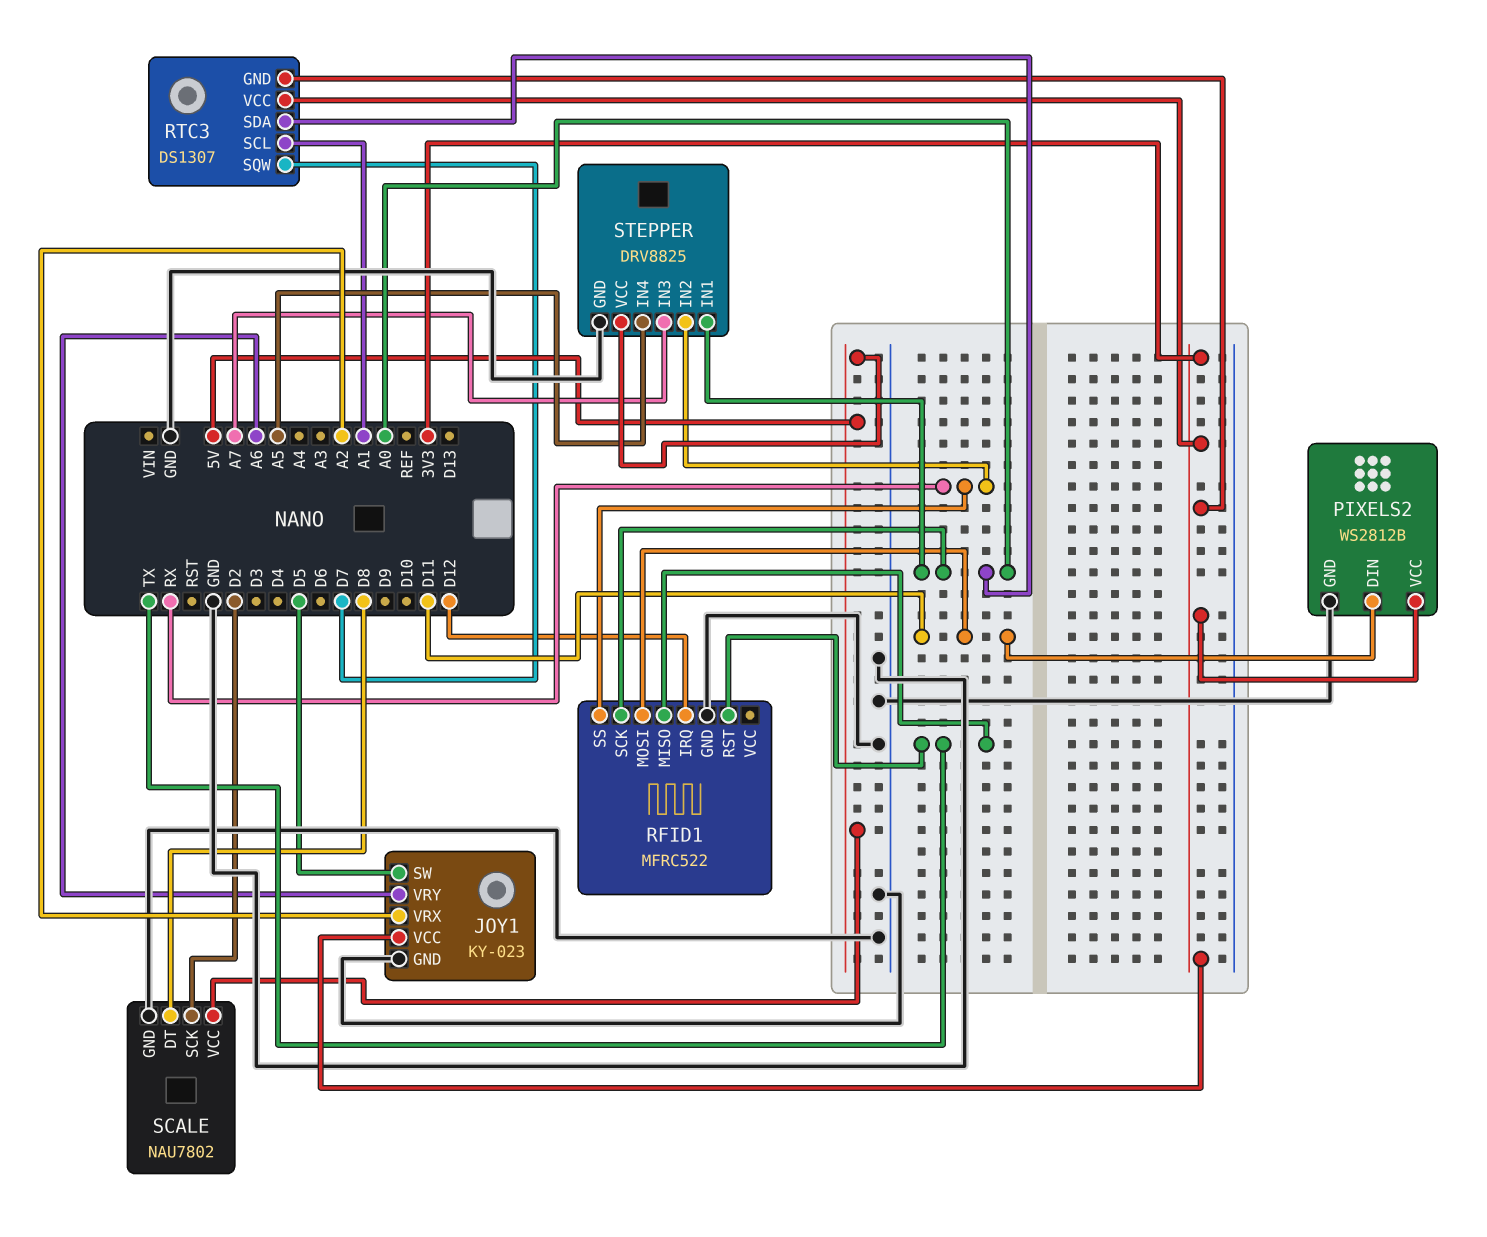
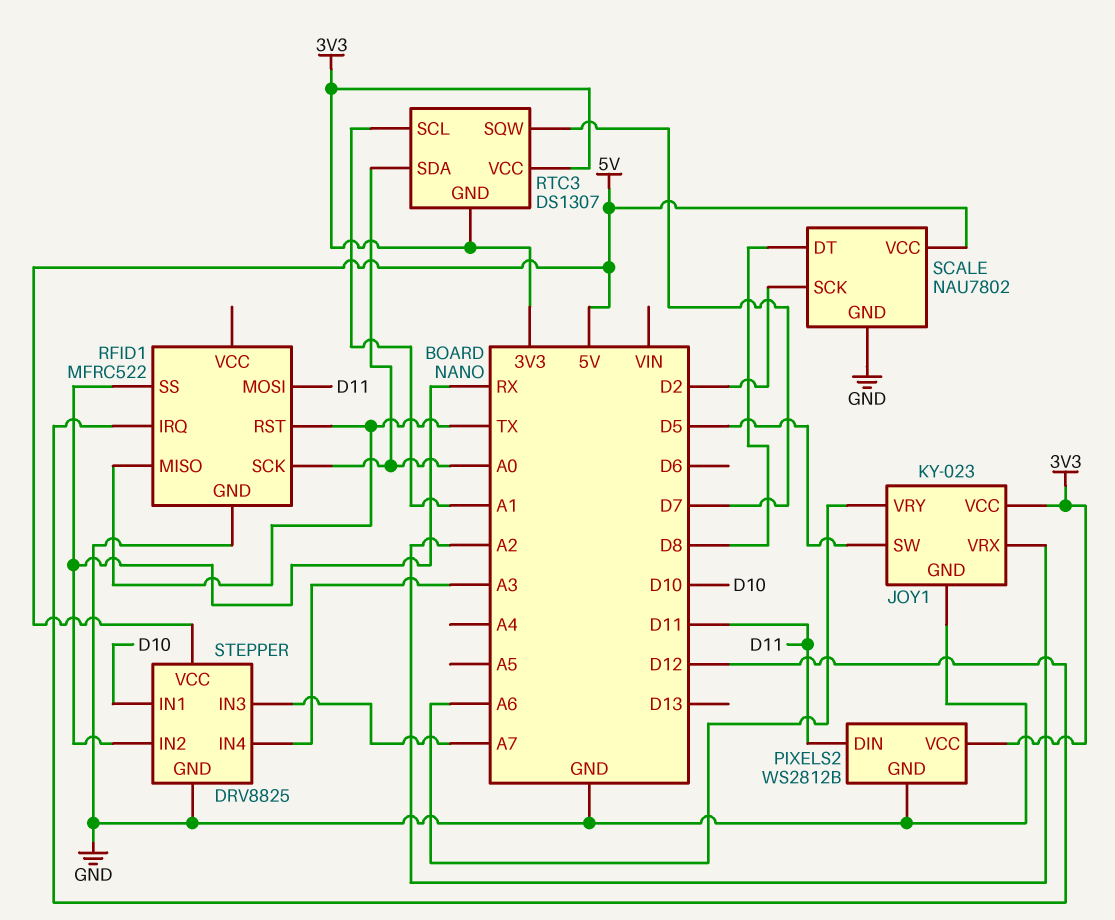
STEPPER pin IN1: A0 -> D10
STEPPER pin IN4: A5 -> A3

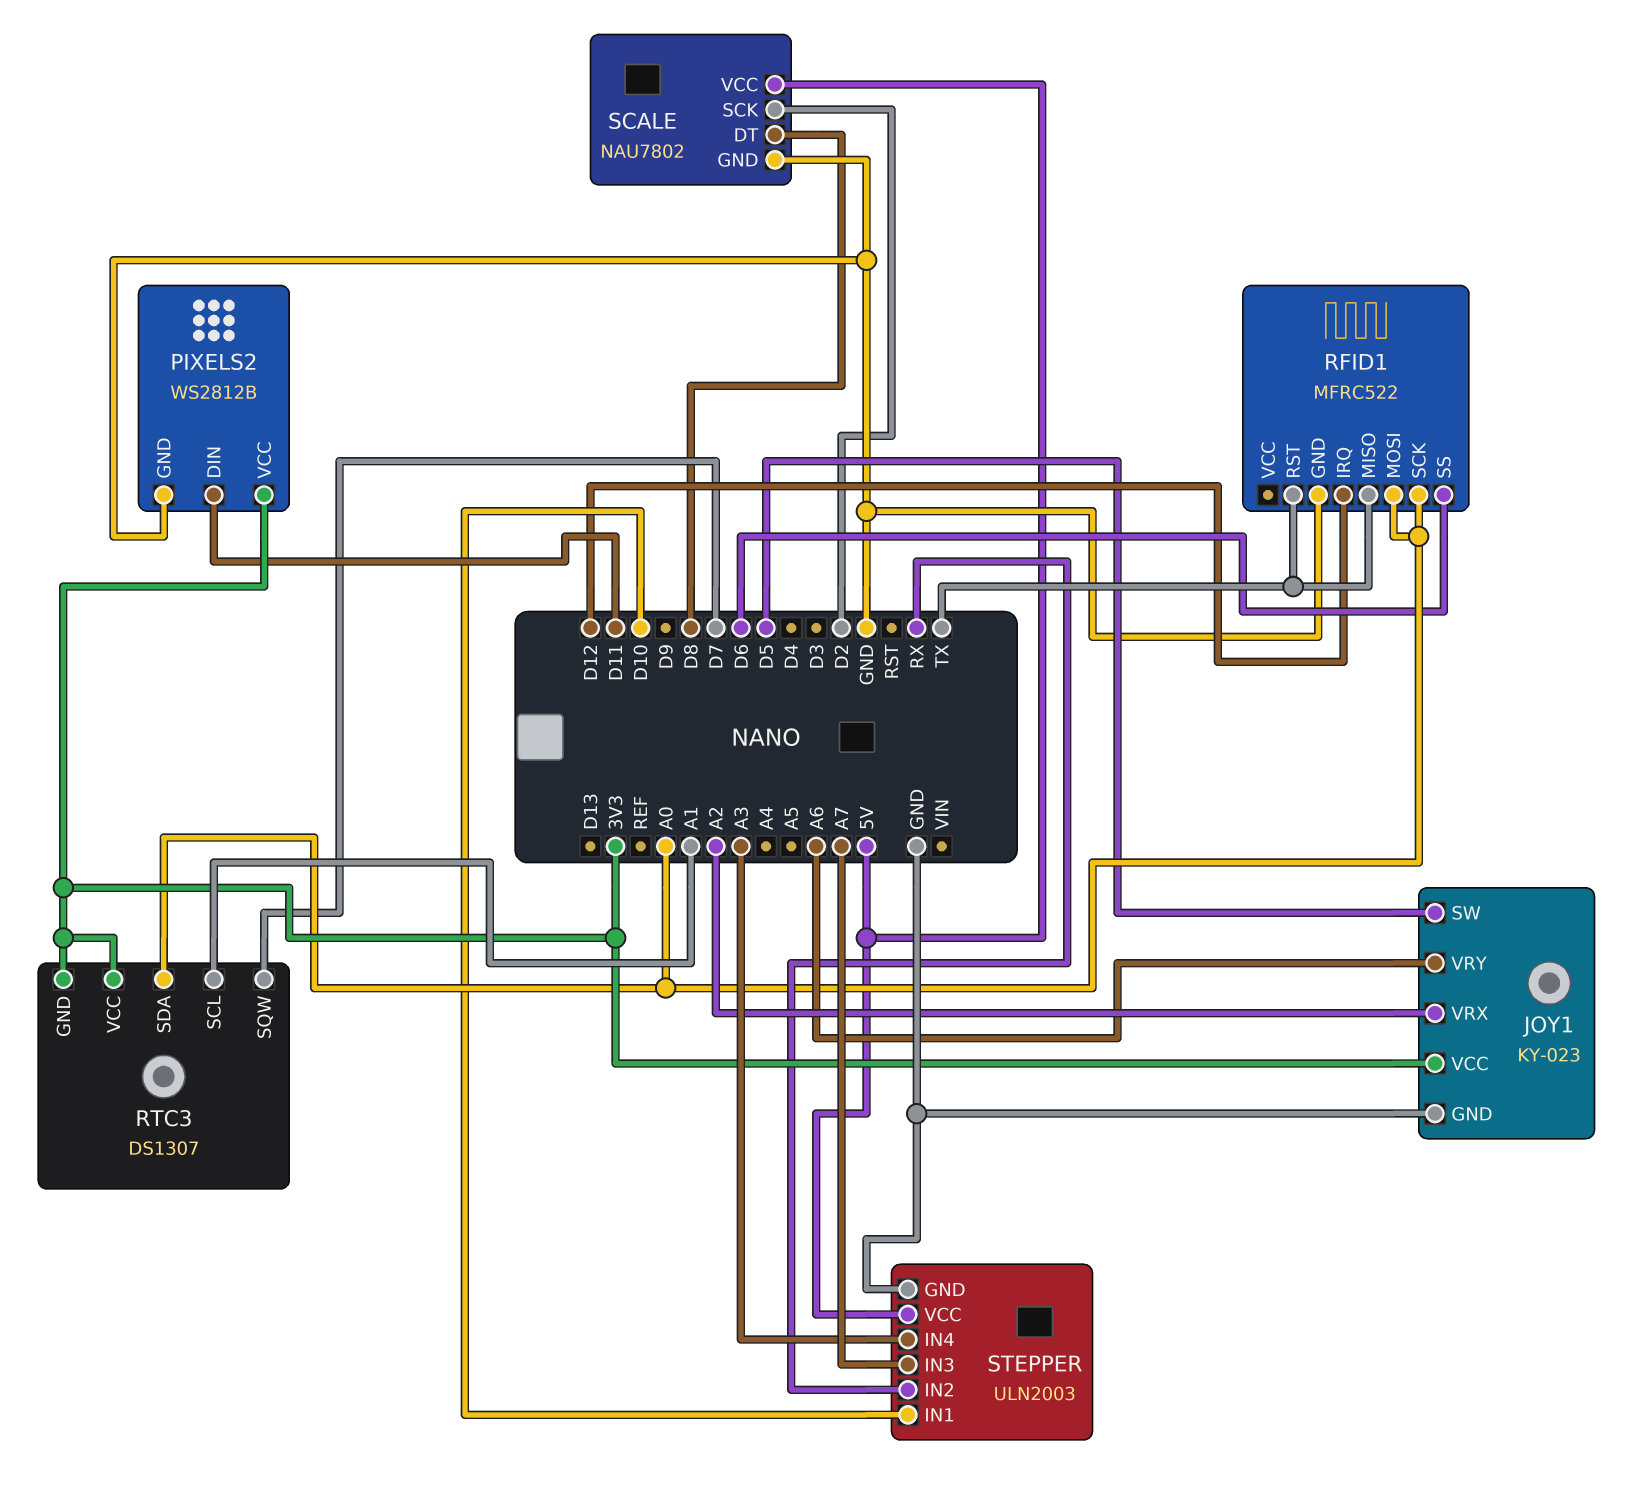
RFID1 pin MOSI: D11 -> A0
RFID1 pin SS: RX -> D6
STEPPER: DRV8825 -> ULN2003

